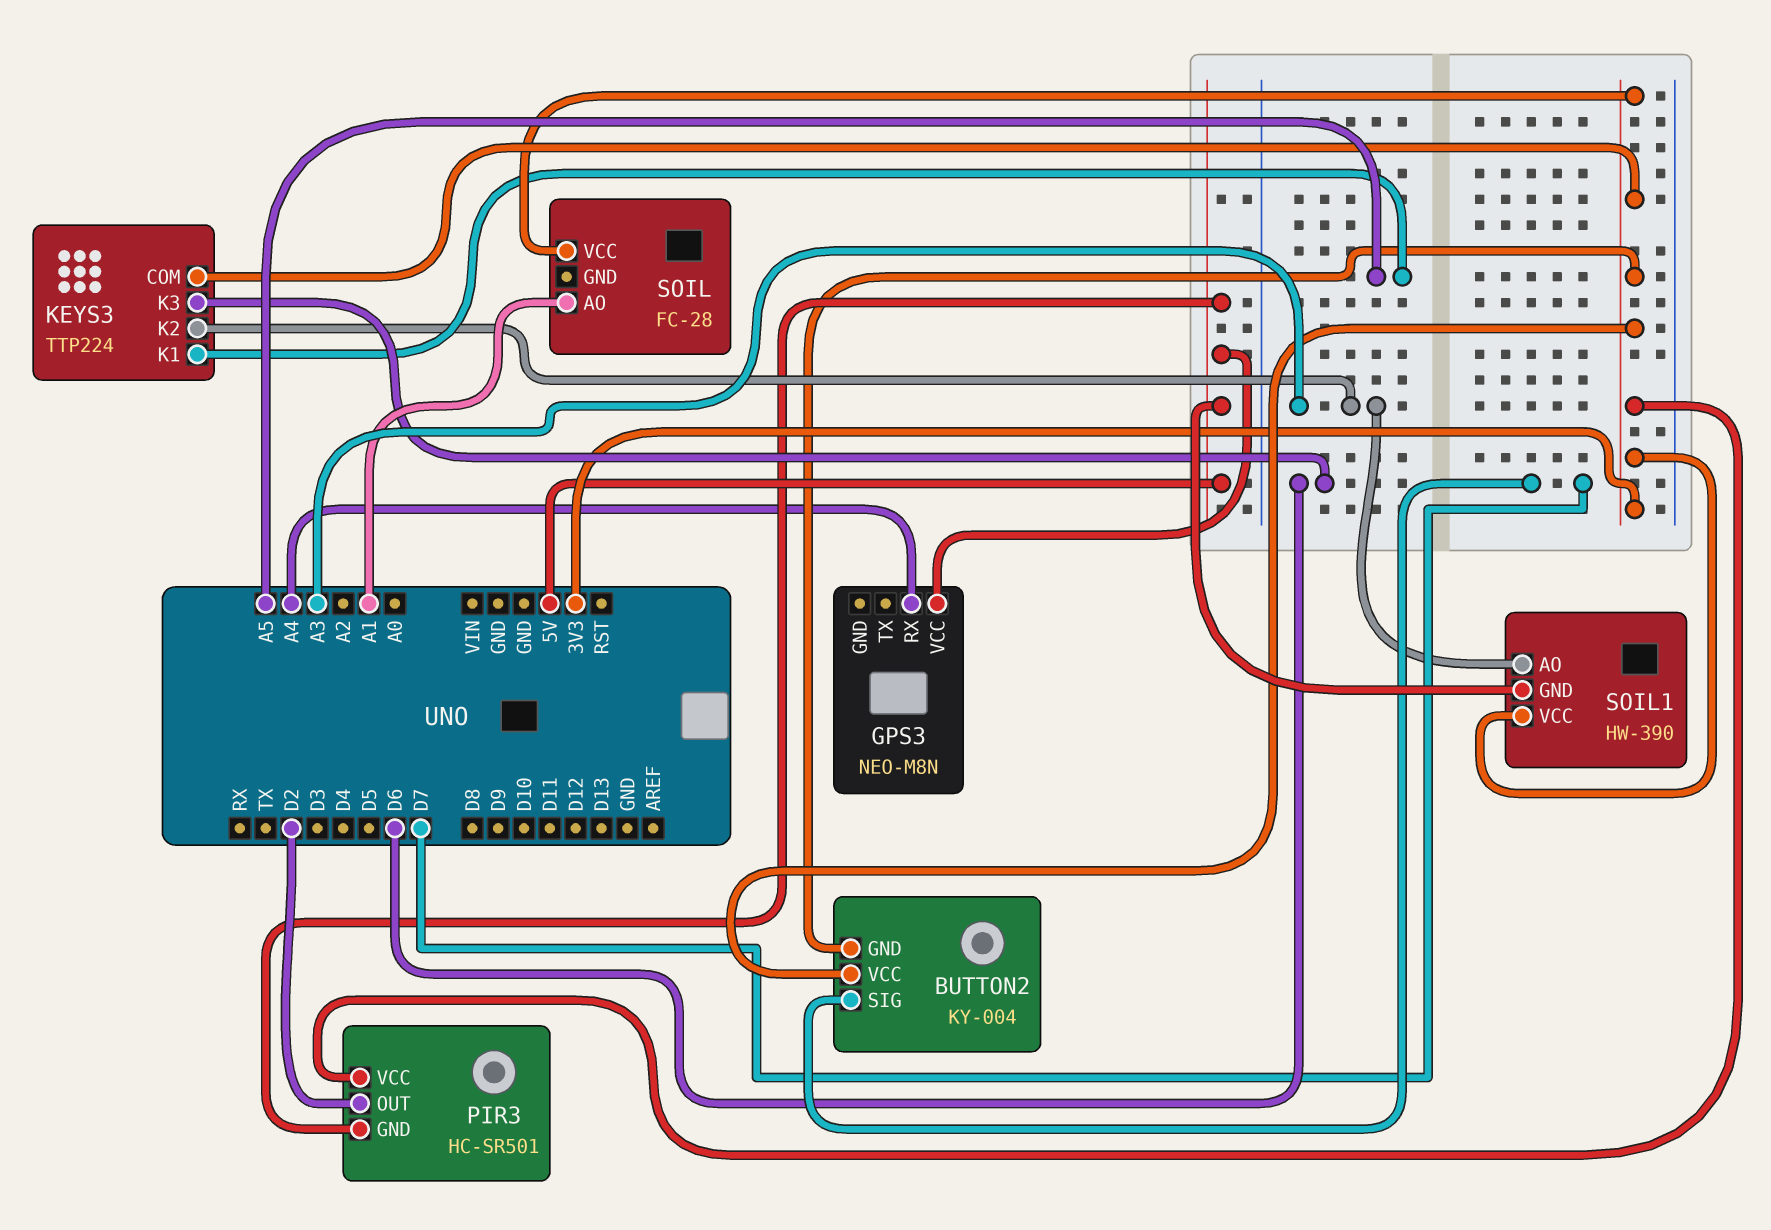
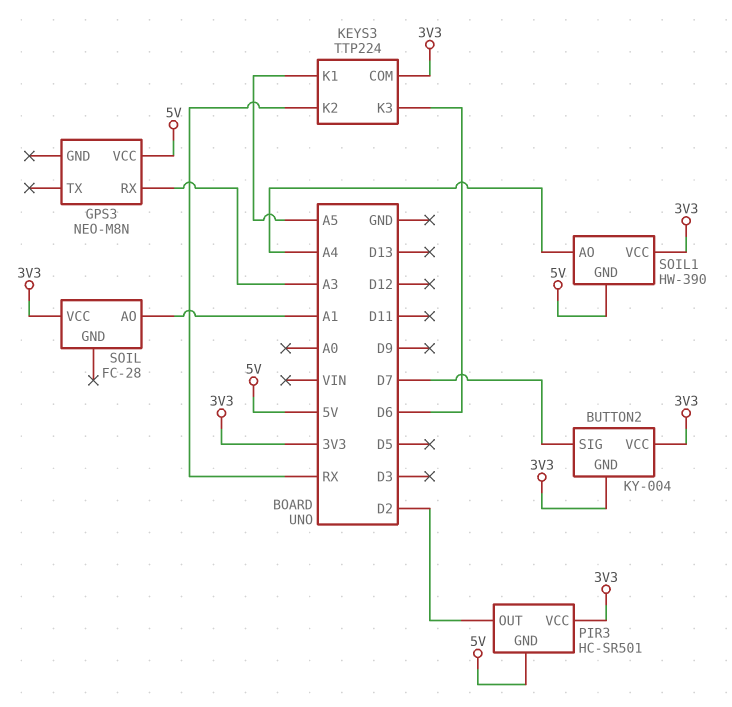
GPS3 pin RX: A4 -> A3
KEYS3 pin K2: A3 -> RX
SOIL1 pin AO: A3 -> A4

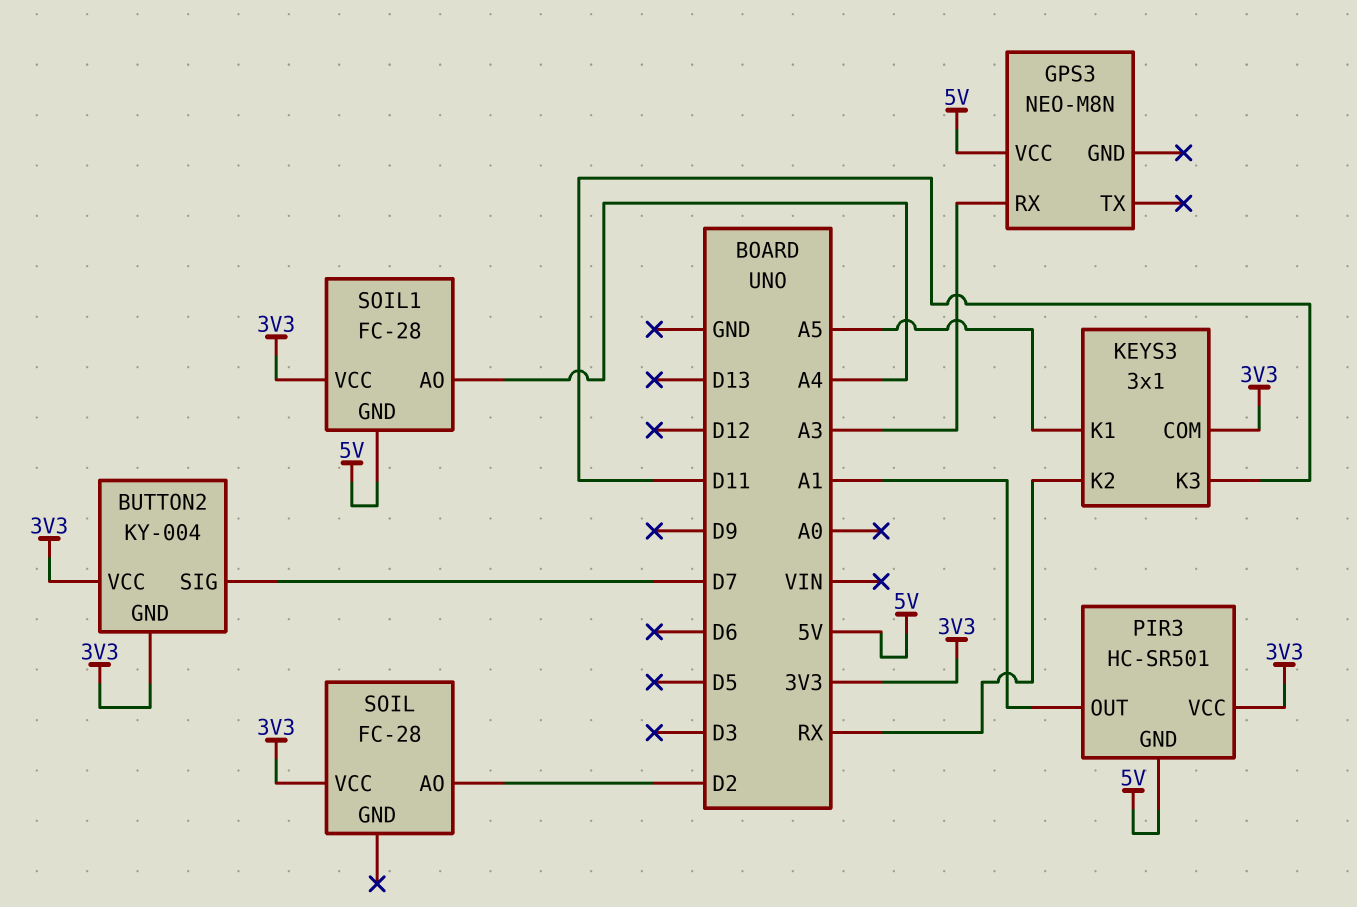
KEYS3: TTP224 -> 3x1
KEYS3 pin K3: D6 -> D11
PIR3 pin OUT: D2 -> A1
SOIL pin AO: A1 -> D2
SOIL1: HW-390 -> FC-28

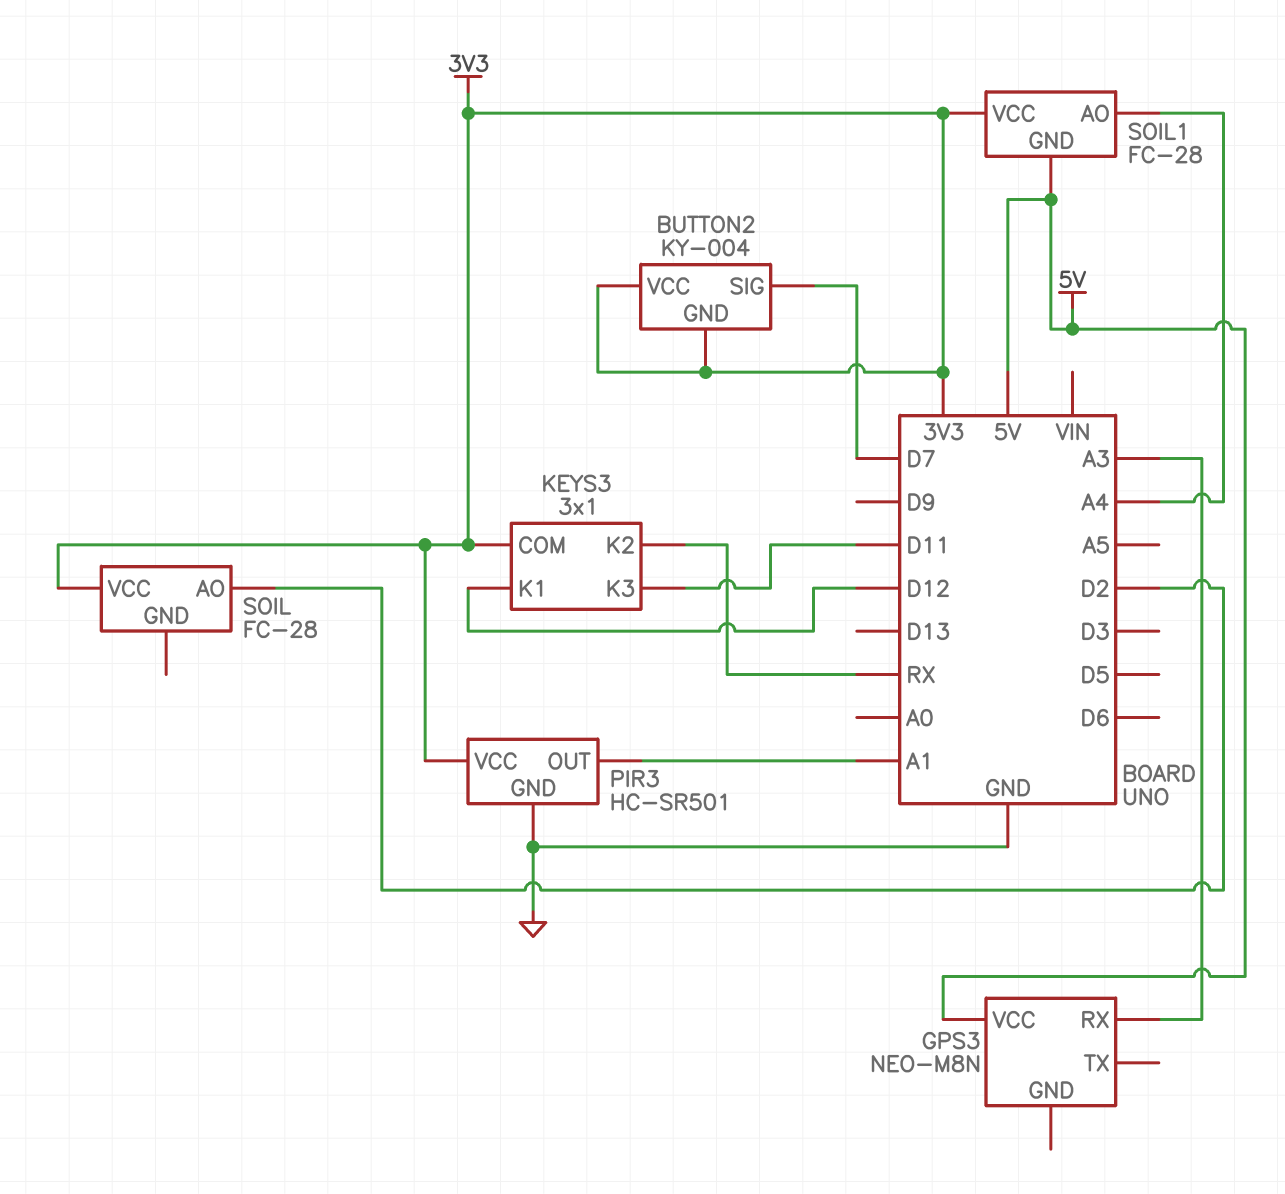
KEYS3 pin K1: A5 -> D12
PIR3 pin GND: 5V -> GND

